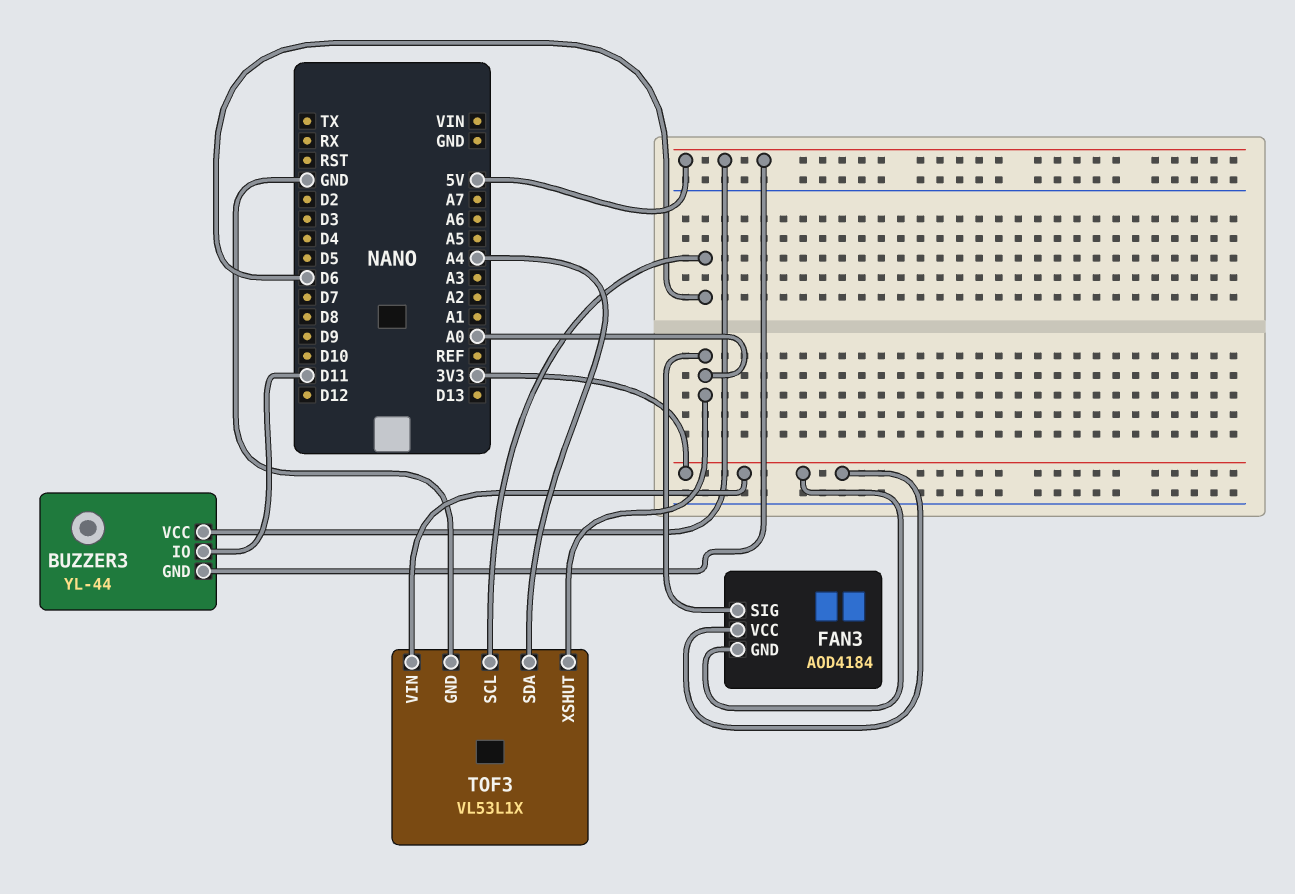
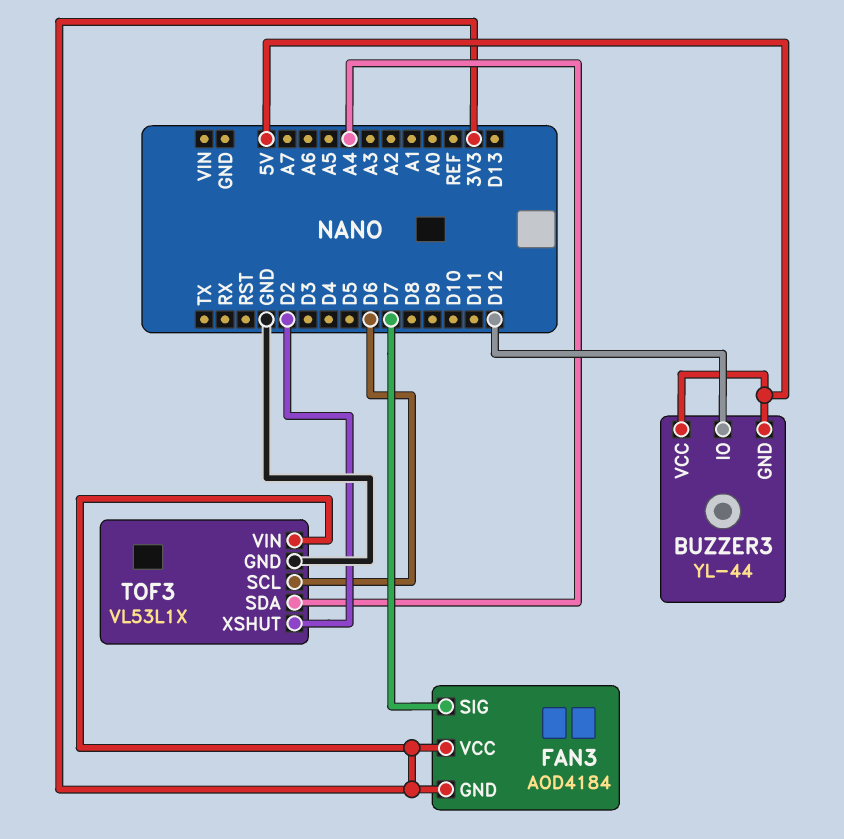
BUZZER3 pin IO: D11 -> D12
FAN3 pin SIG: A0 -> D7
TOF3 pin XSHUT: A0 -> D2

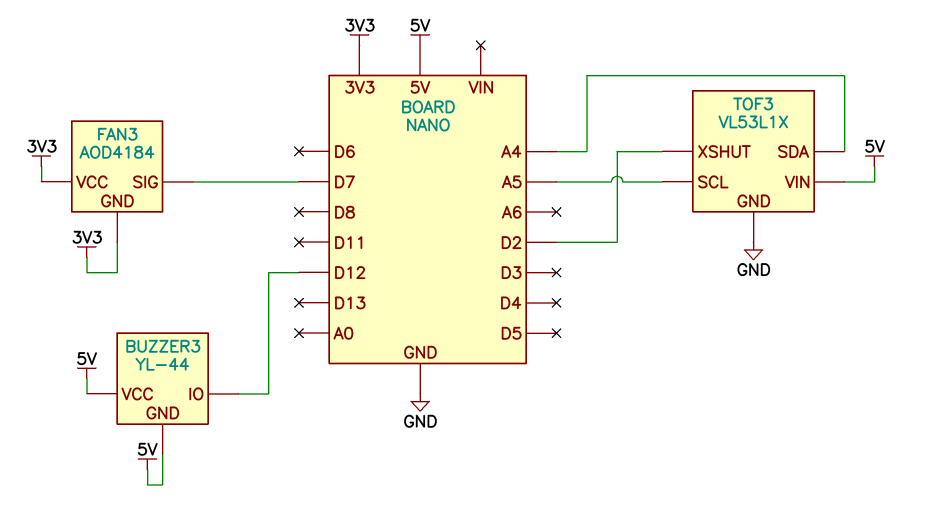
TOF3 pin SCL: D6 -> A5
TOF3 pin VIN: 3V3 -> 5V

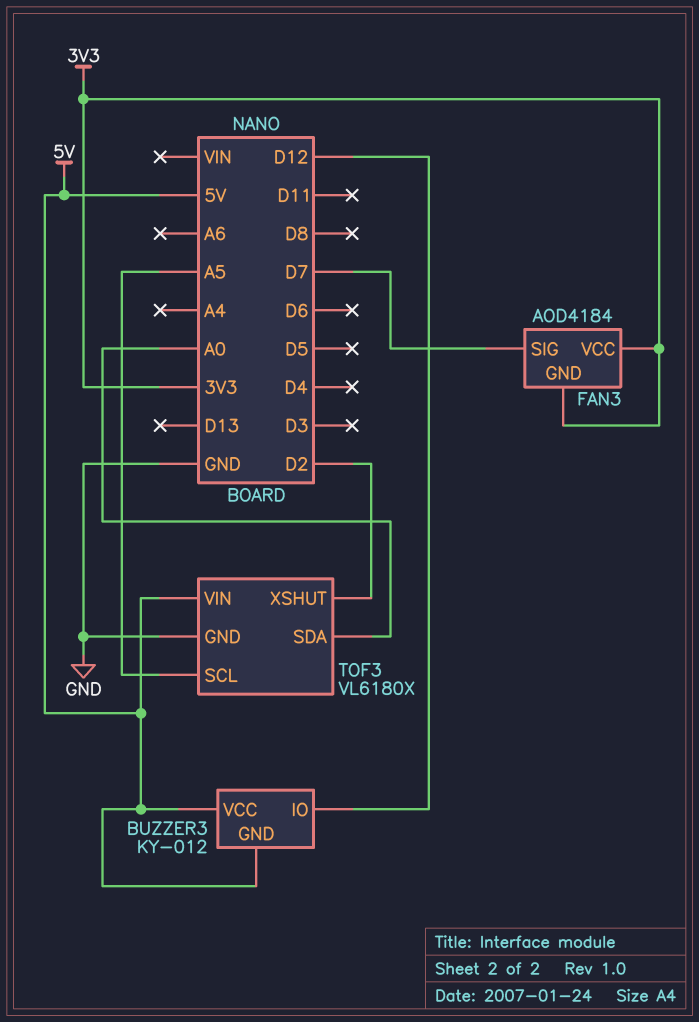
BUZZER3: YL-44 -> KY-012
TOF3: VL53L1X -> VL6180X
TOF3 pin SDA: A4 -> A0

